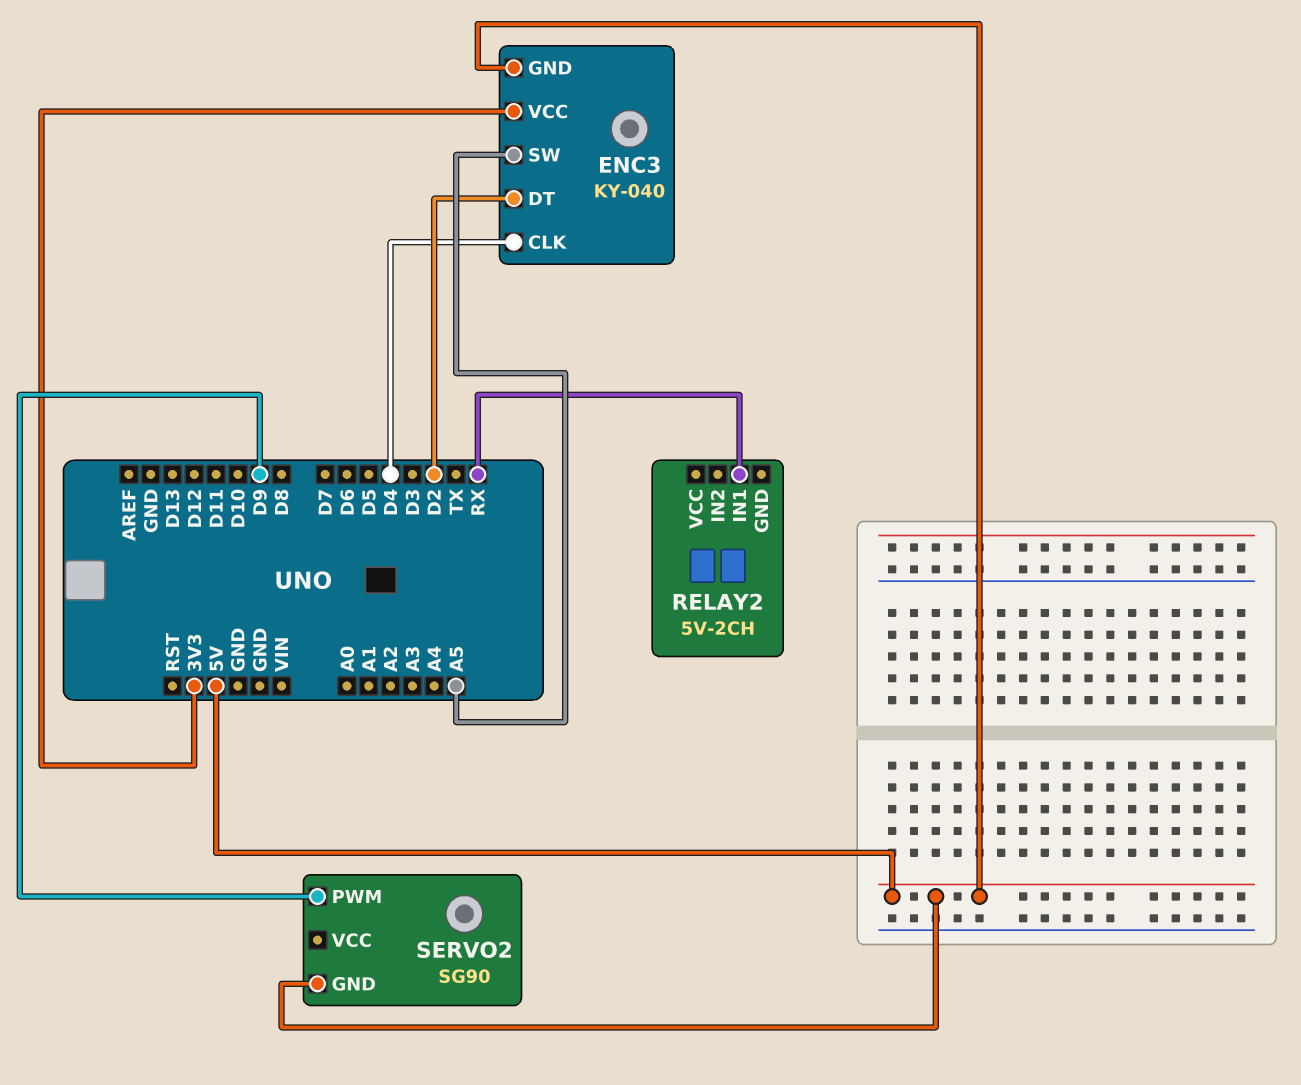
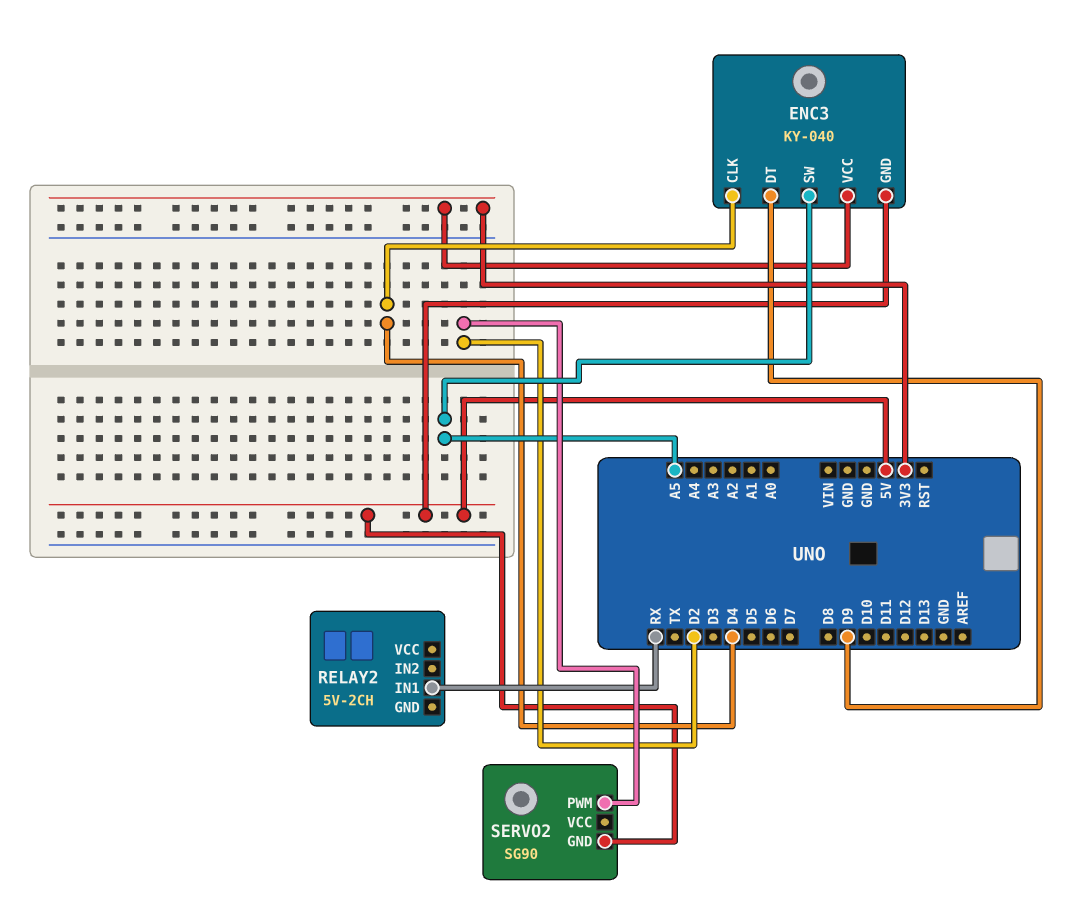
ENC3 pin DT: D2 -> D9
SERVO2 pin PWM: D9 -> D2

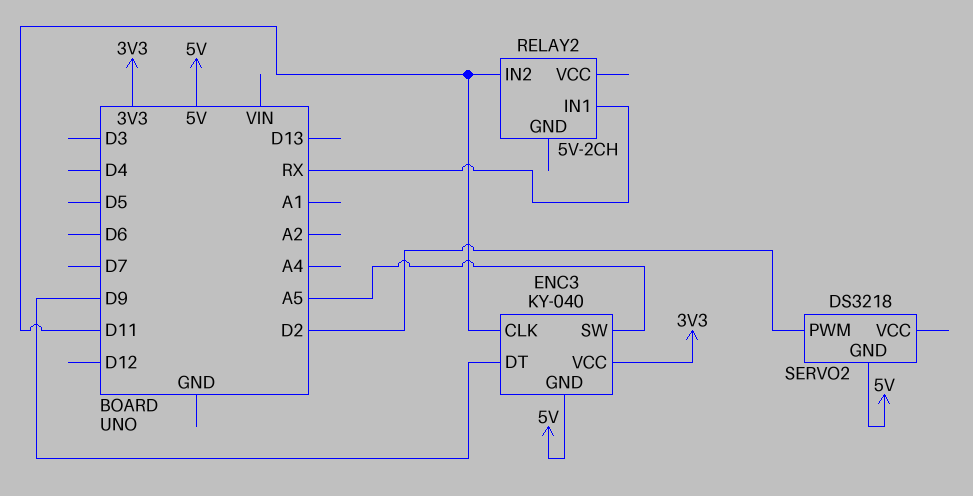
ENC3 pin CLK: D4 -> D11
RELAY2 pin IN2: none -> D11
SERVO2: SG90 -> DS3218

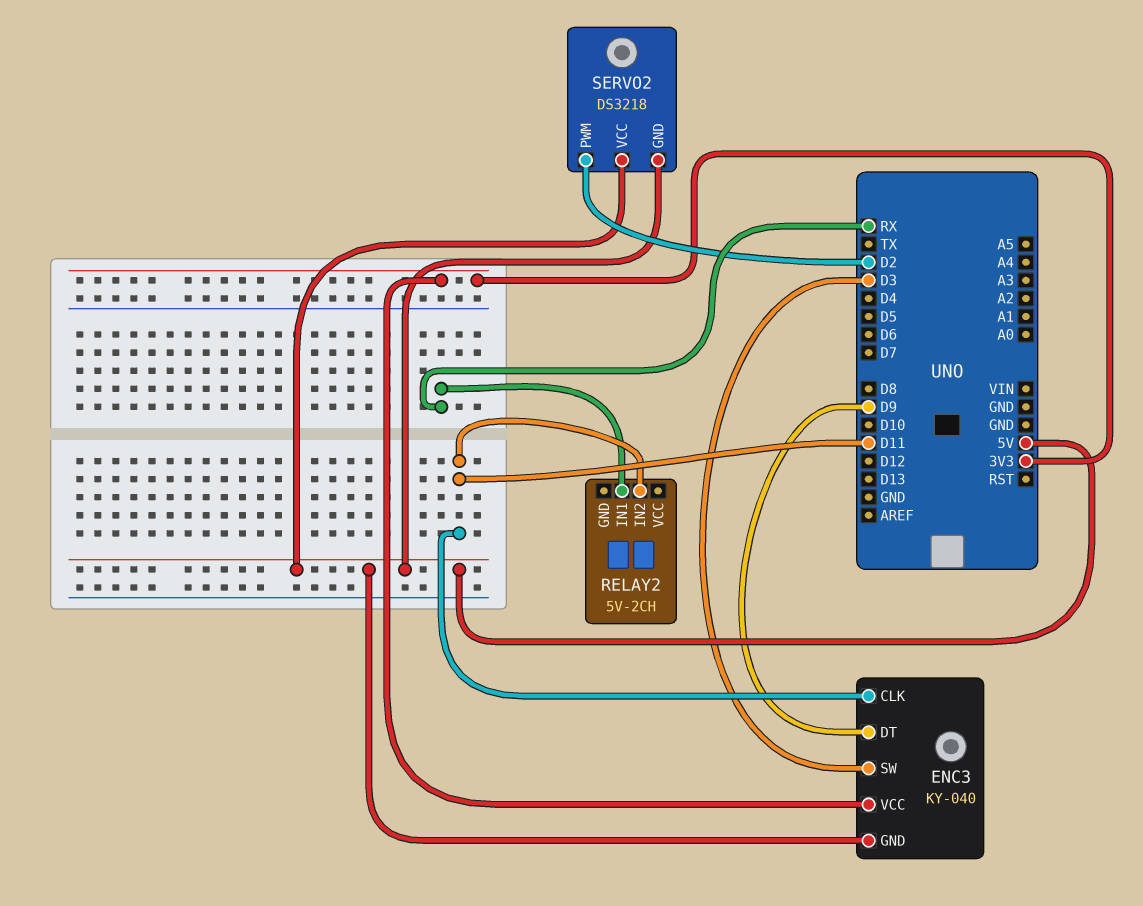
ENC3 pin SW: A5 -> D3
SERVO2 pin VCC: none -> 5V

